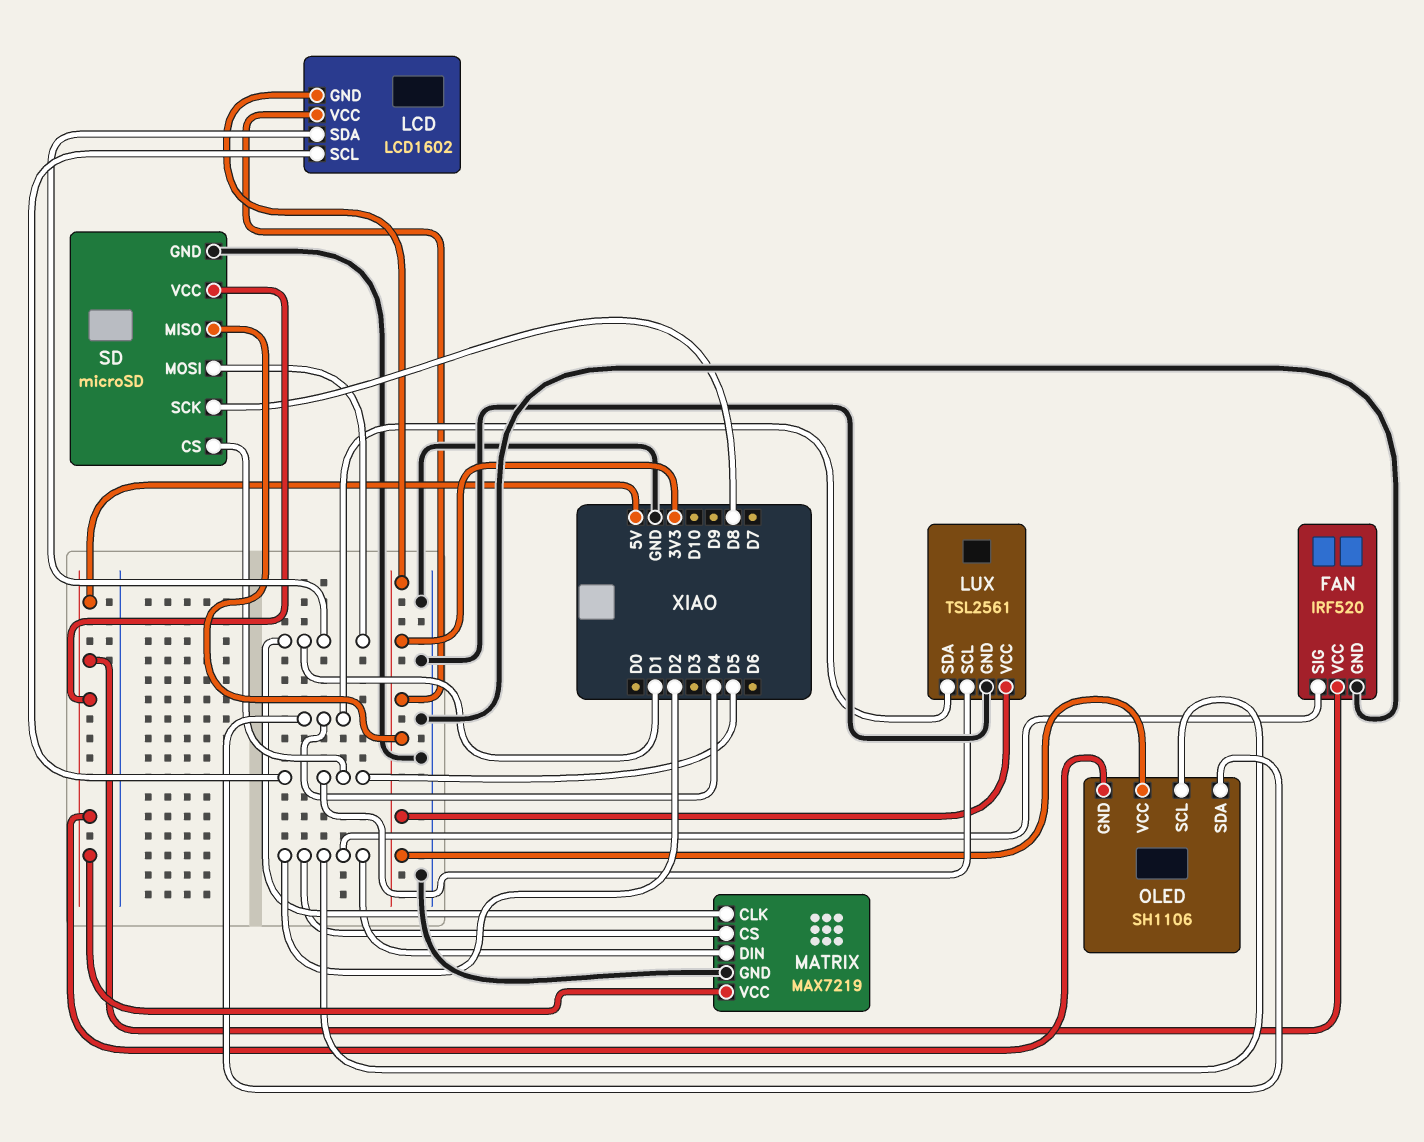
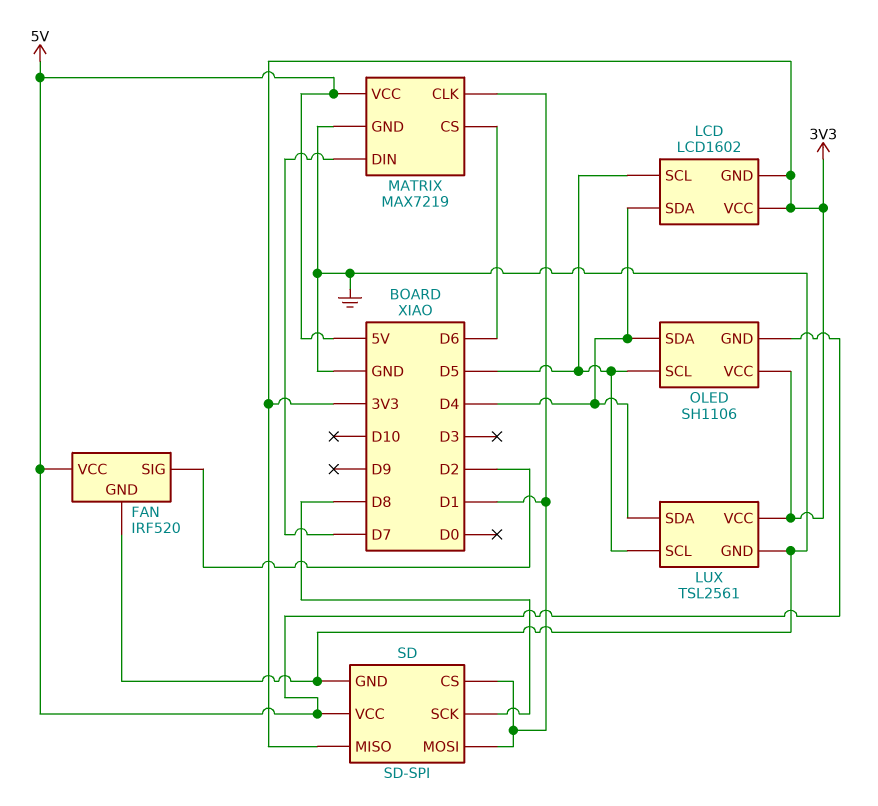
LCD pin SDA: D1 -> D4
MATRIX pin CS: D2 -> D6
MATRIX pin DIN: D2 -> D7
OLED pin SCL: D2 -> D5
SD: microSD -> SD-SPI
SD pin CS: D5 -> D1

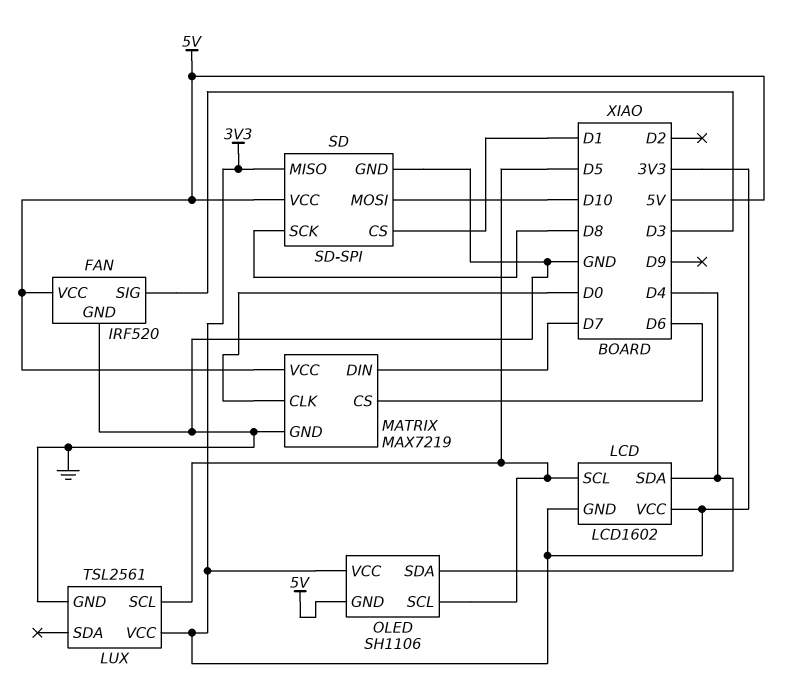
FAN pin SIG: D2 -> D3
LUX pin SDA: D4 -> none
MATRIX pin CLK: D1 -> D0
SD pin MOSI: D1 -> D10

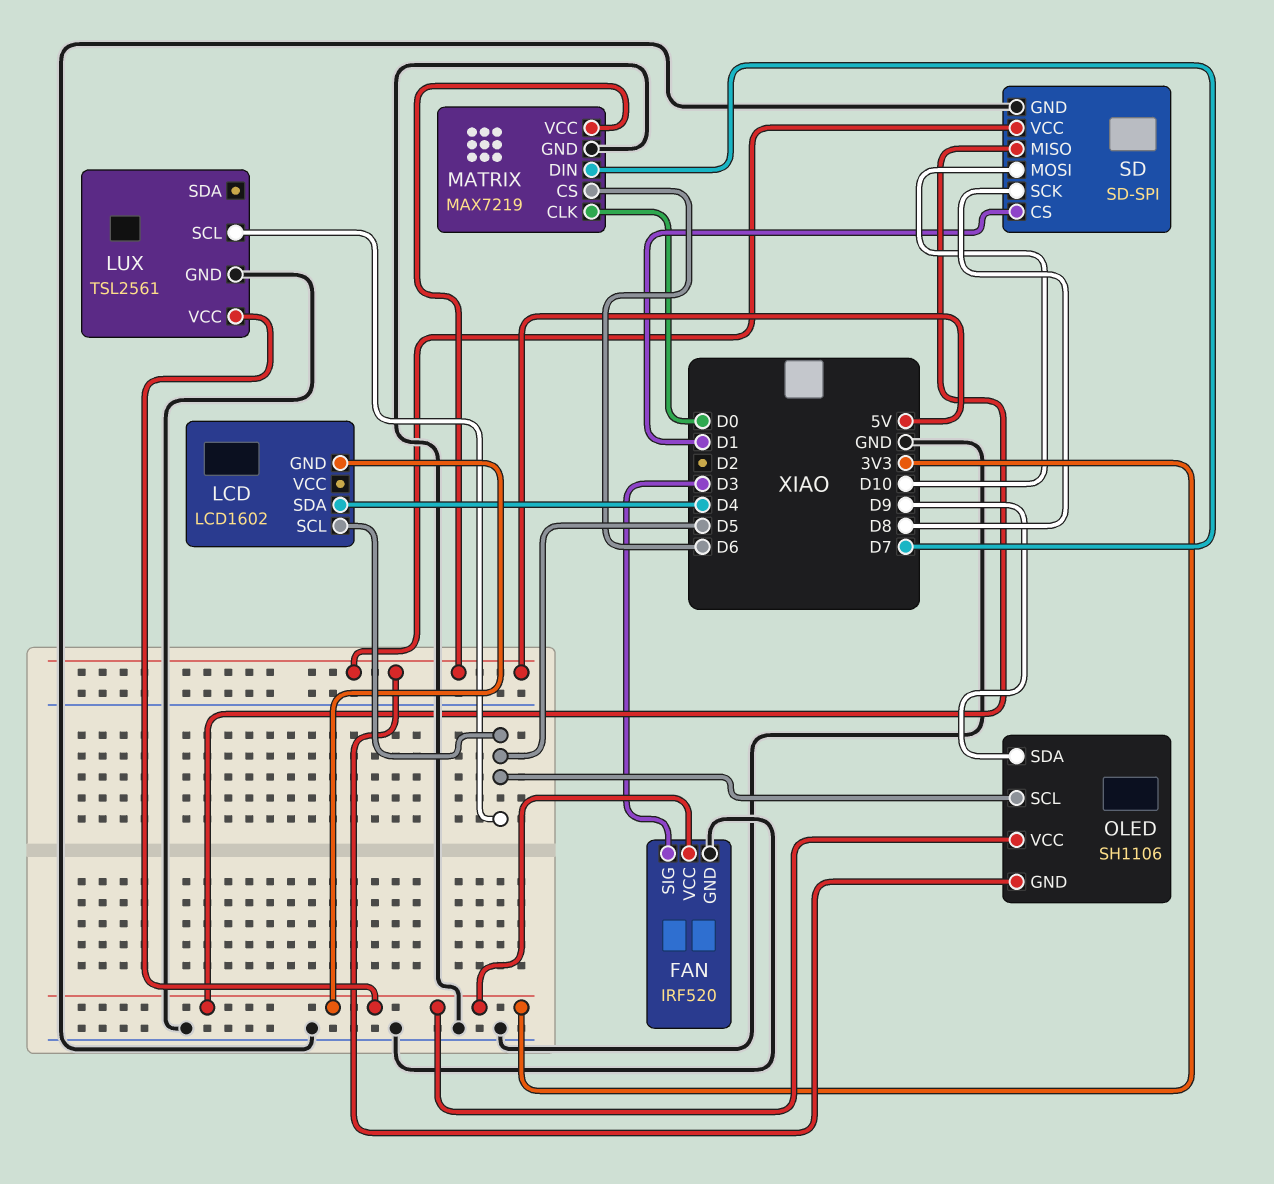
FAN pin VCC: 5V -> 3V3
LCD pin VCC: 3V3 -> none
OLED pin SDA: D4 -> D9

